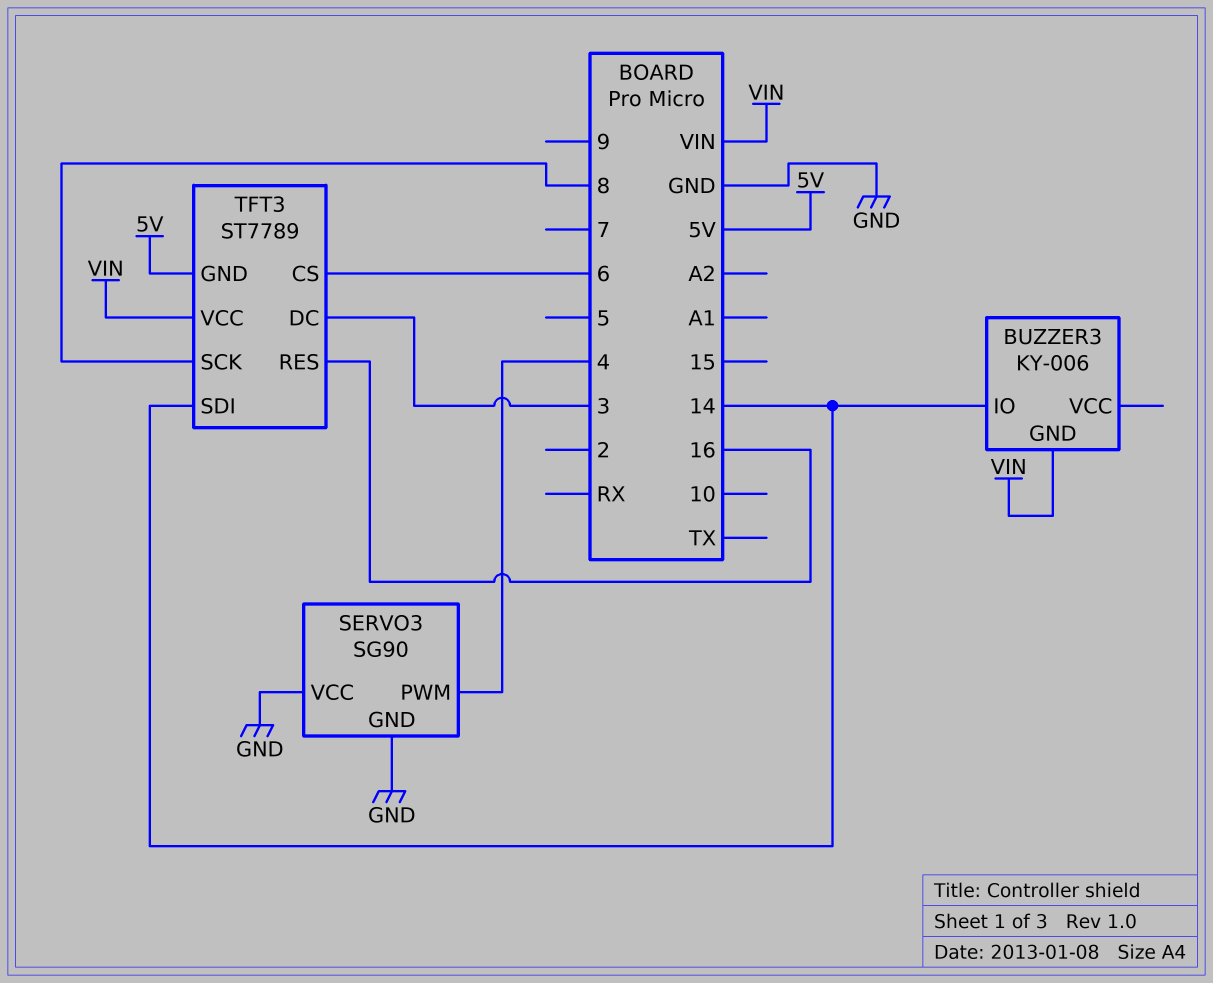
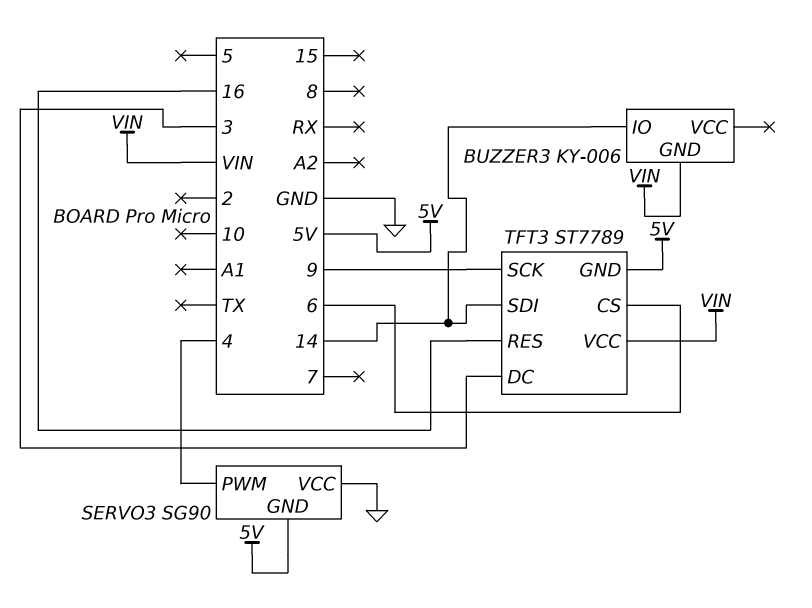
SERVO3 pin GND: GND -> 5V
TFT3 pin SCK: 8 -> 9

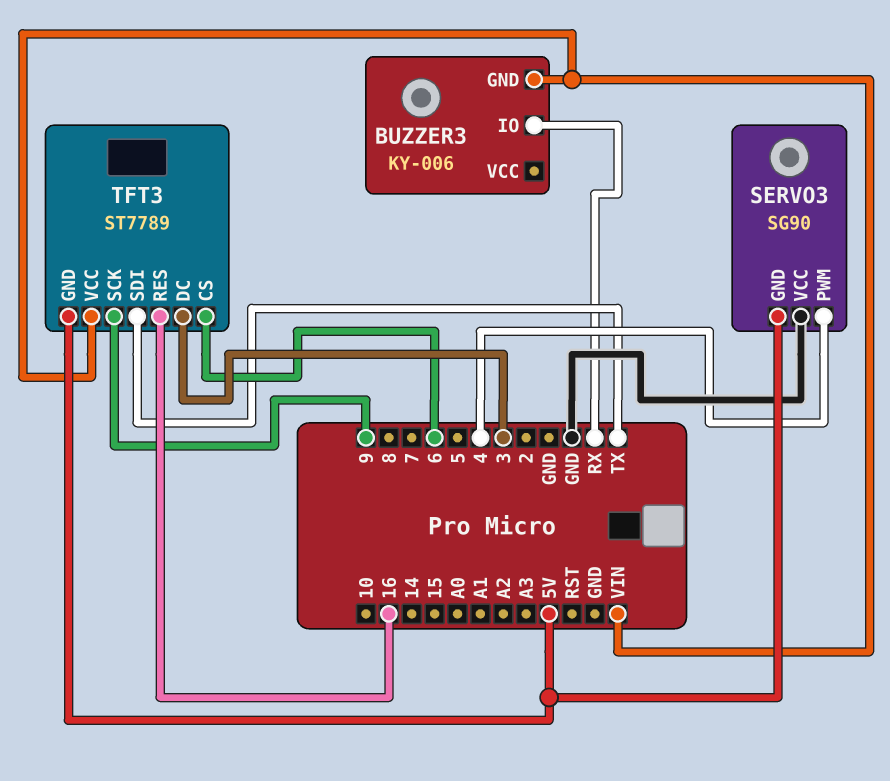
BUZZER3 pin IO: 14 -> RX
TFT3 pin SDI: 14 -> TX

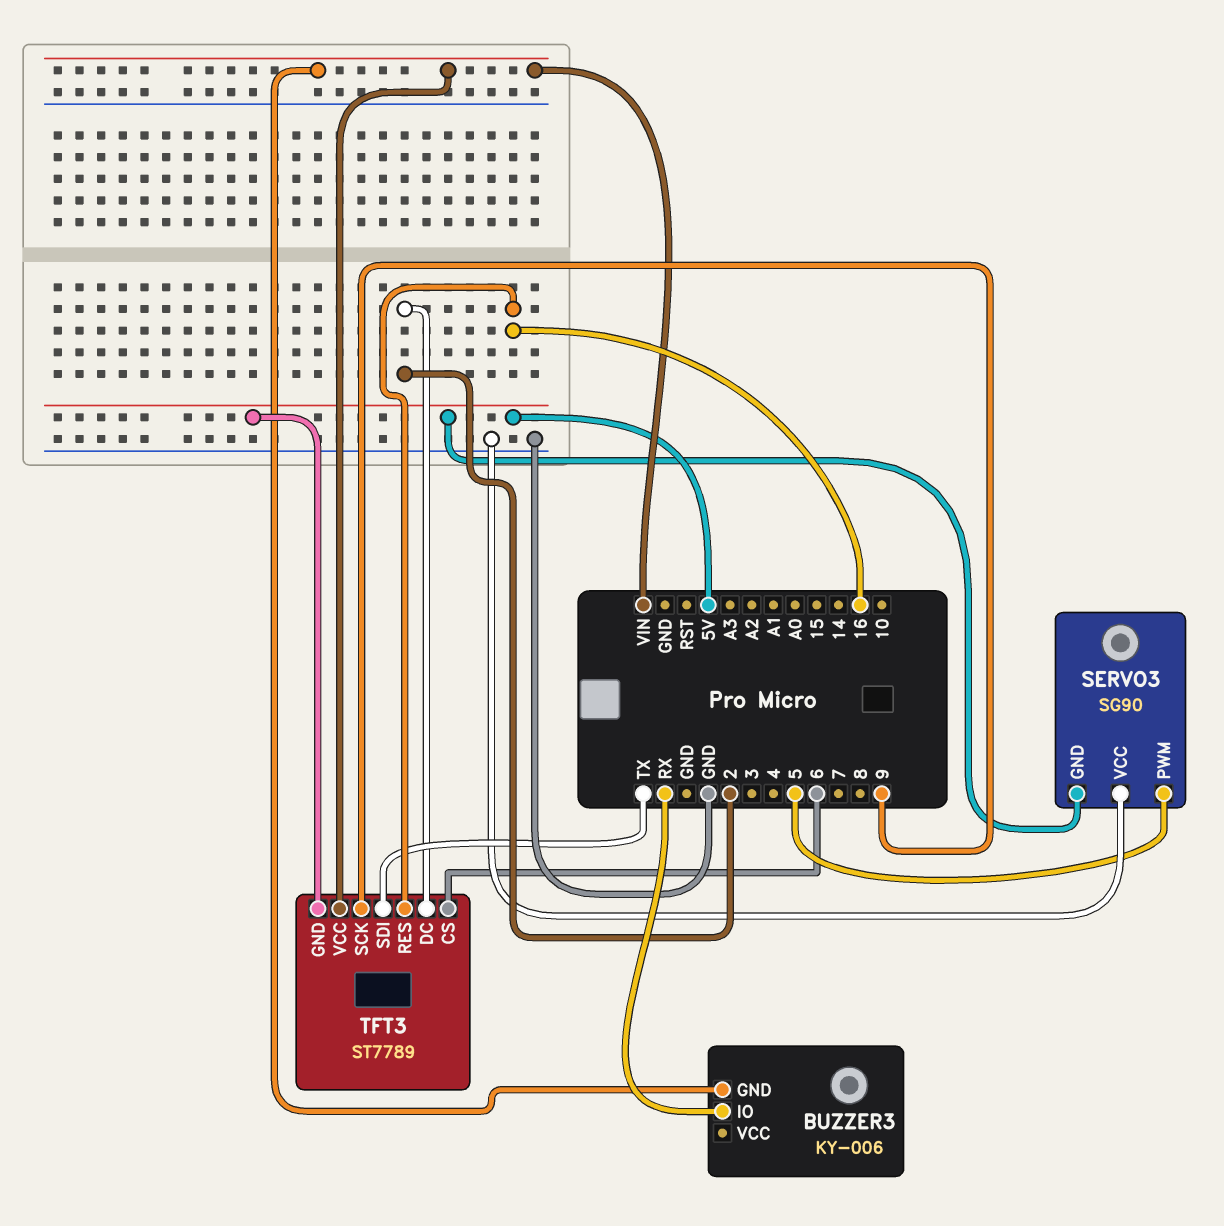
SERVO3 pin PWM: 4 -> 5
TFT3 pin DC: 3 -> 2

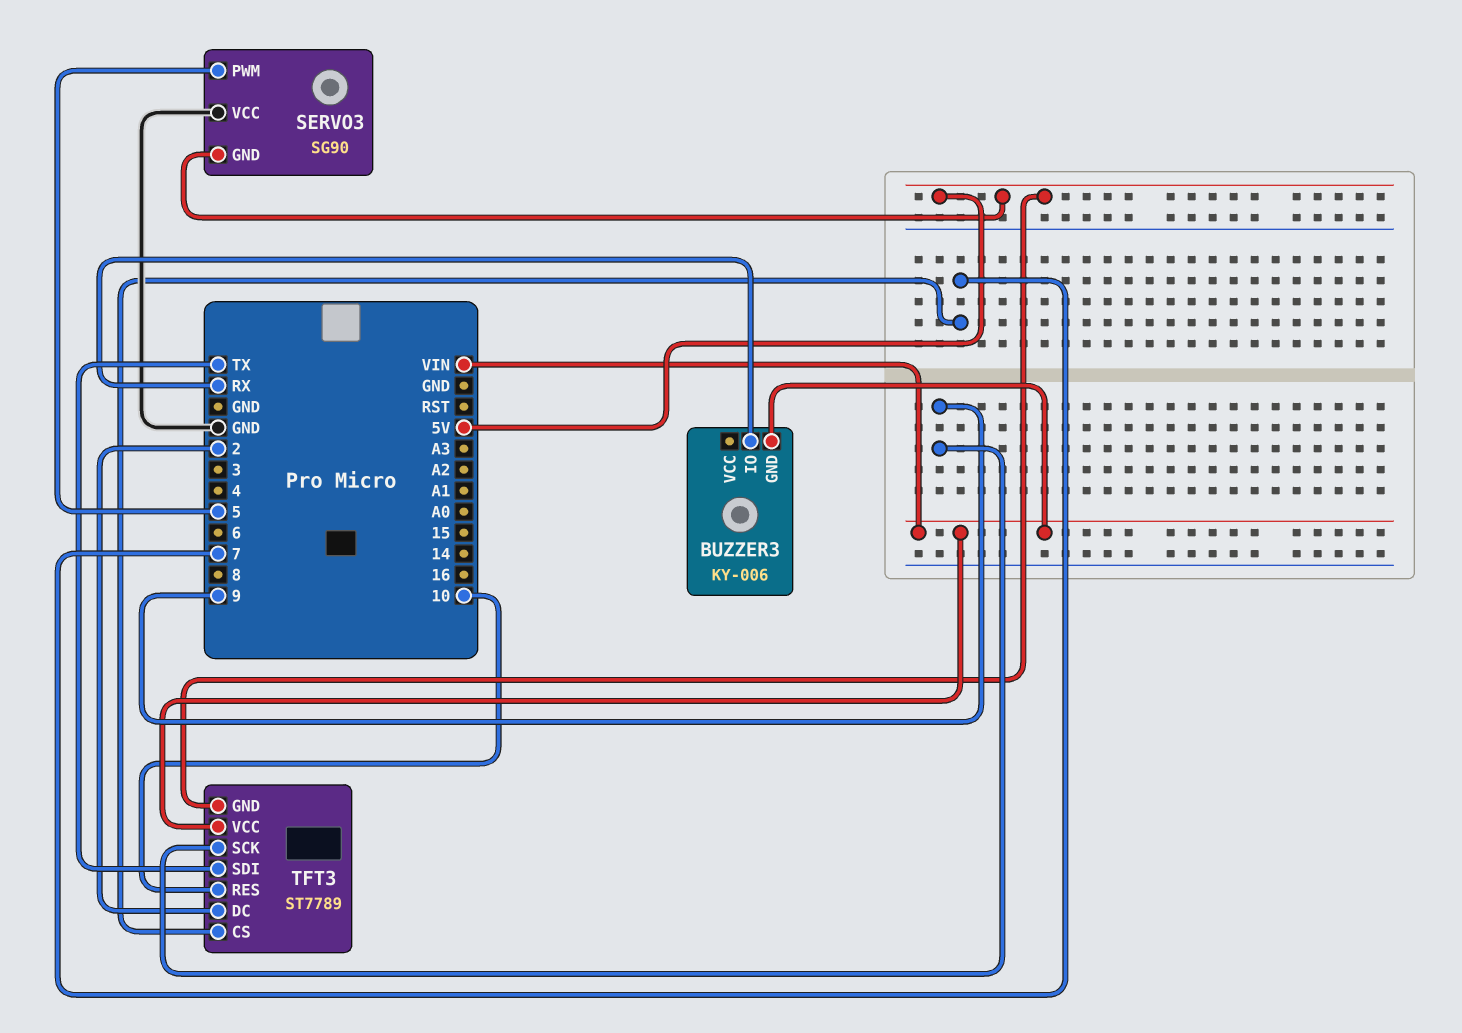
TFT3 pin CS: 6 -> 7
TFT3 pin RES: 16 -> 10

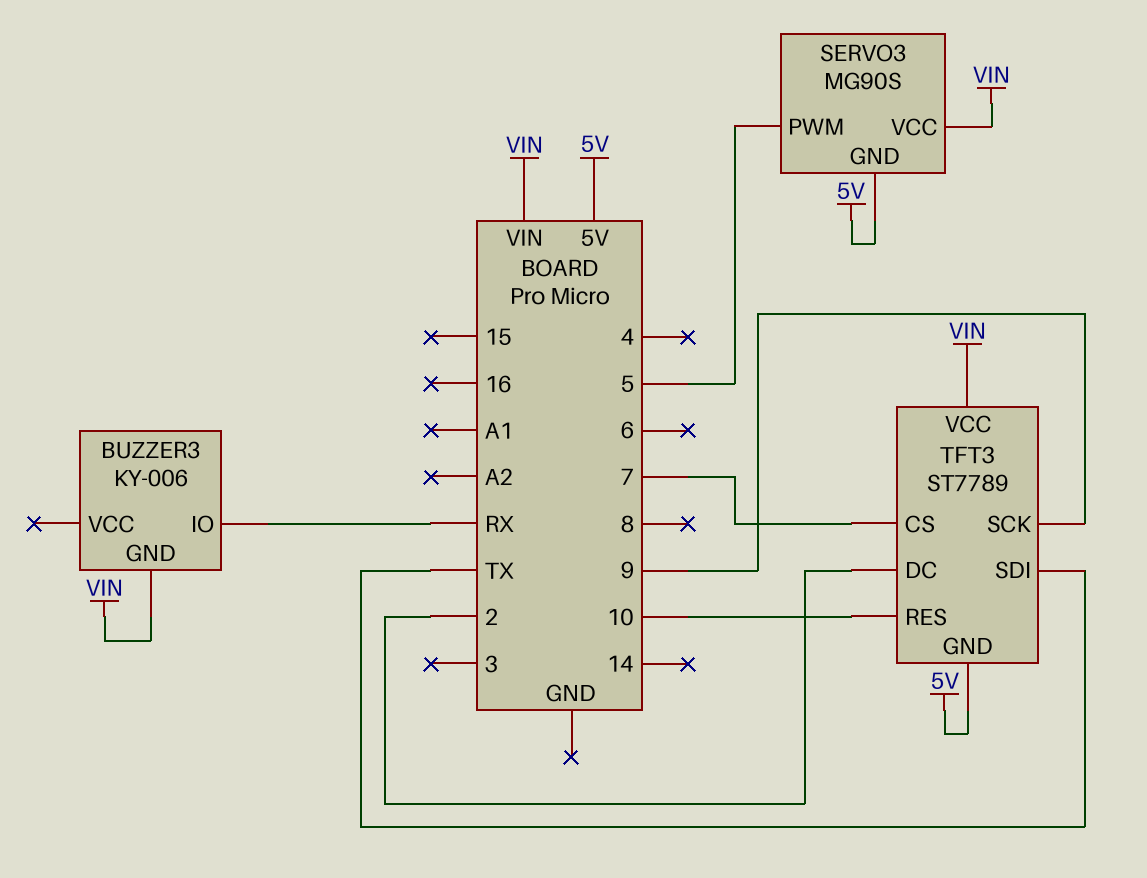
SERVO3: SG90 -> MG90S
SERVO3 pin VCC: GND -> VIN

